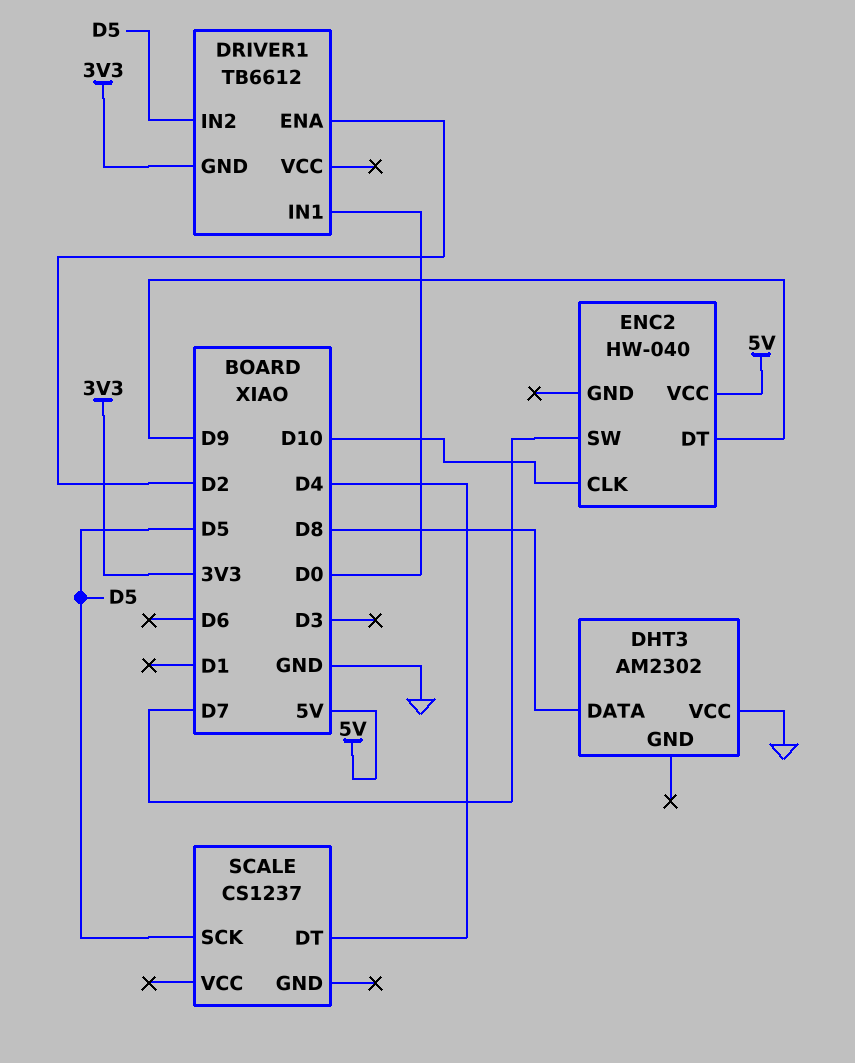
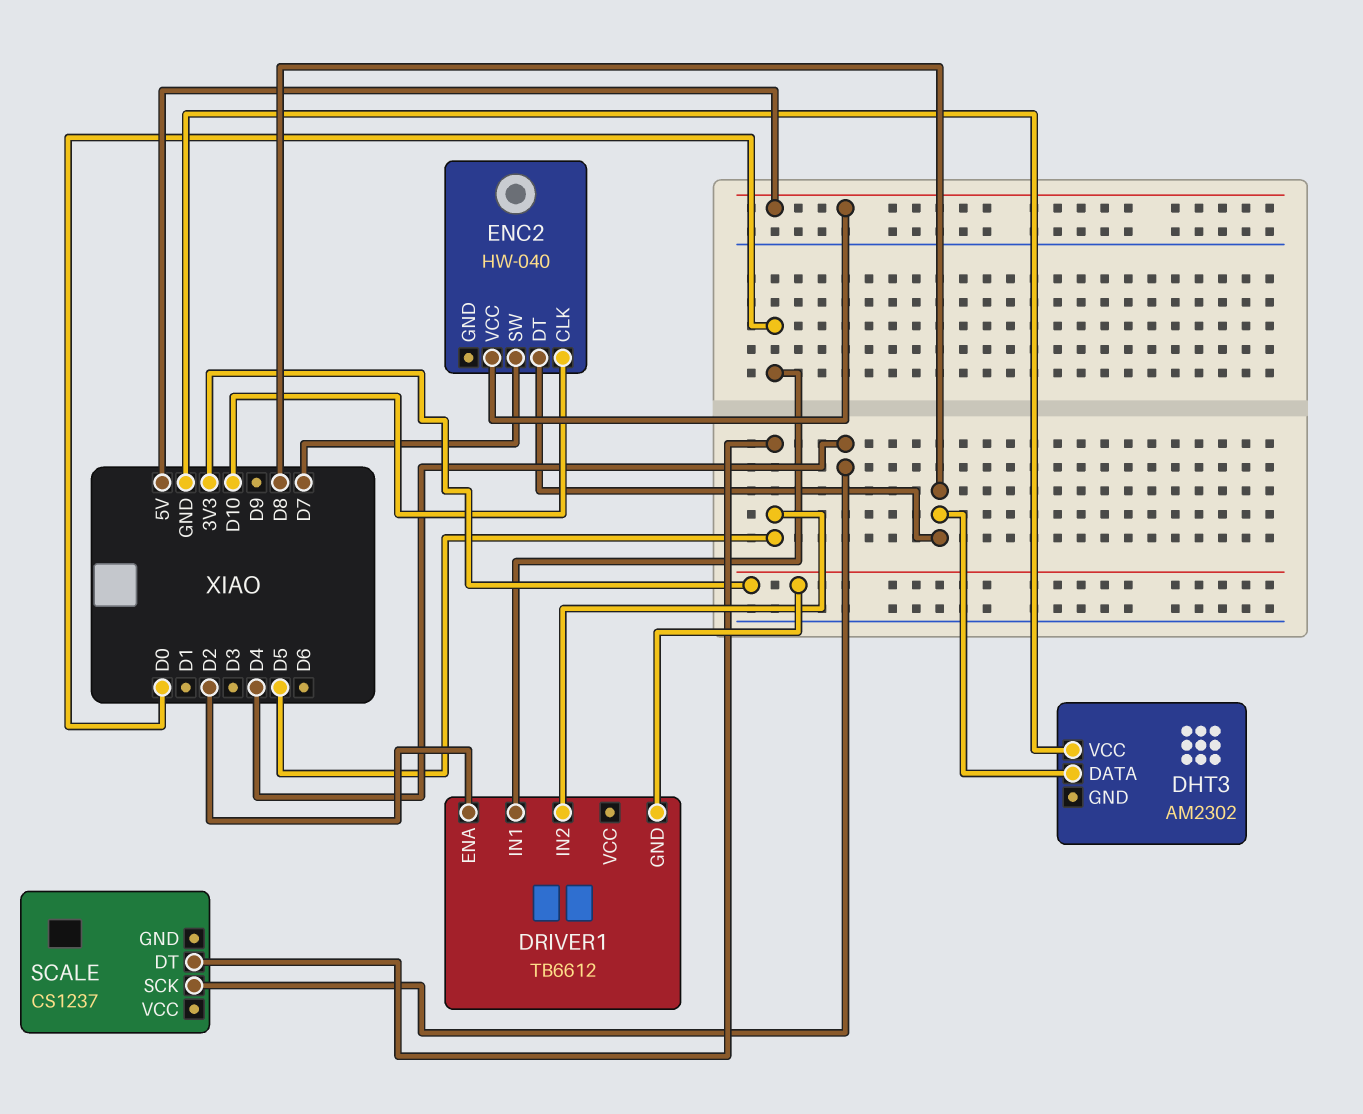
ENC2 pin DT: D9 -> D8
SCALE pin DT: D4 -> D5
SCALE pin SCK: D5 -> D4

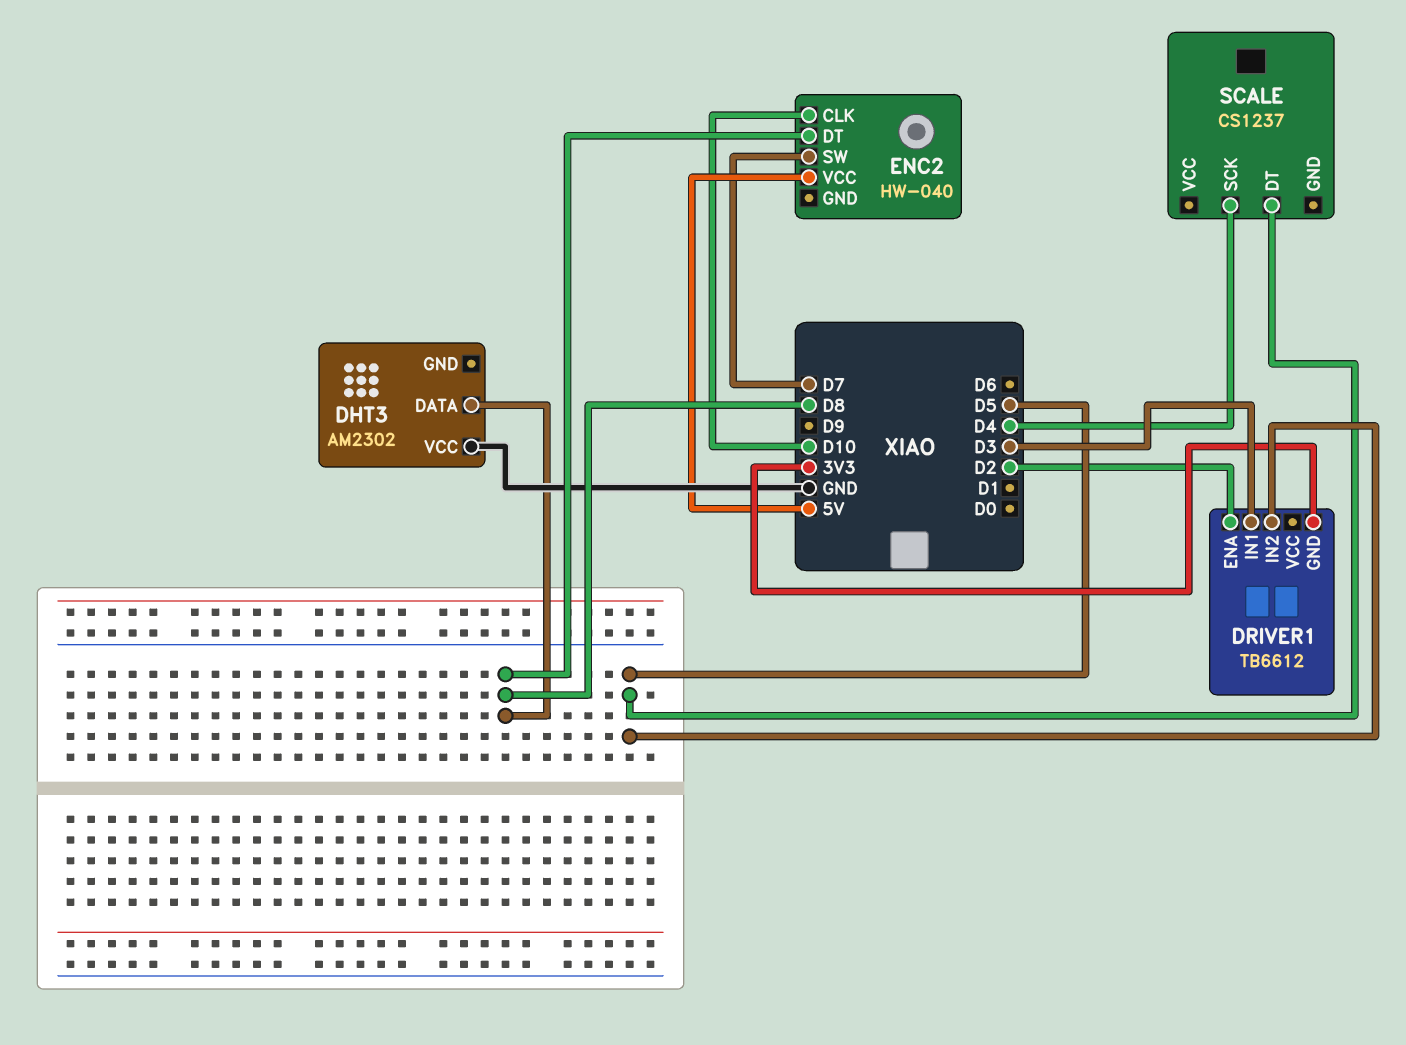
DRIVER1 pin IN1: D0 -> D3

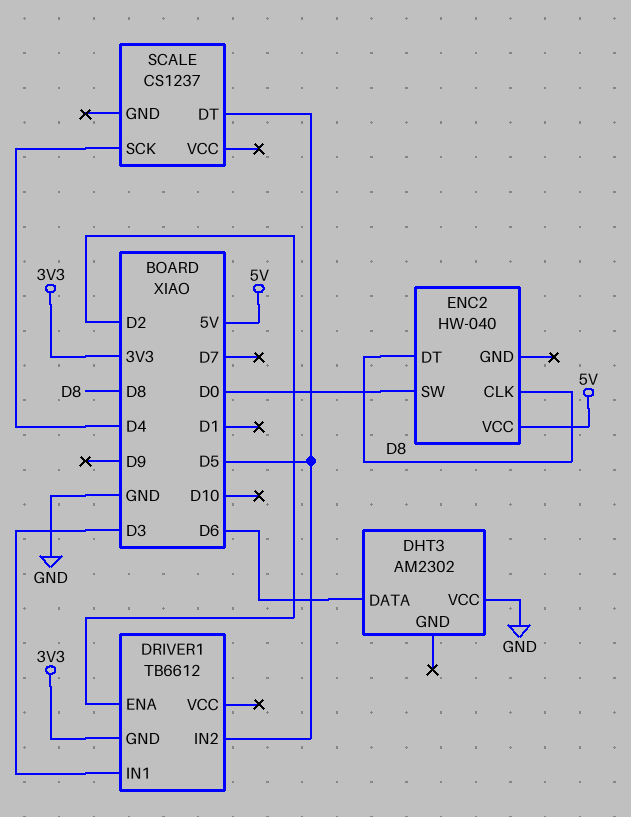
DHT3 pin DATA: D8 -> D6
ENC2 pin CLK: D10 -> D8
ENC2 pin SW: D7 -> D0

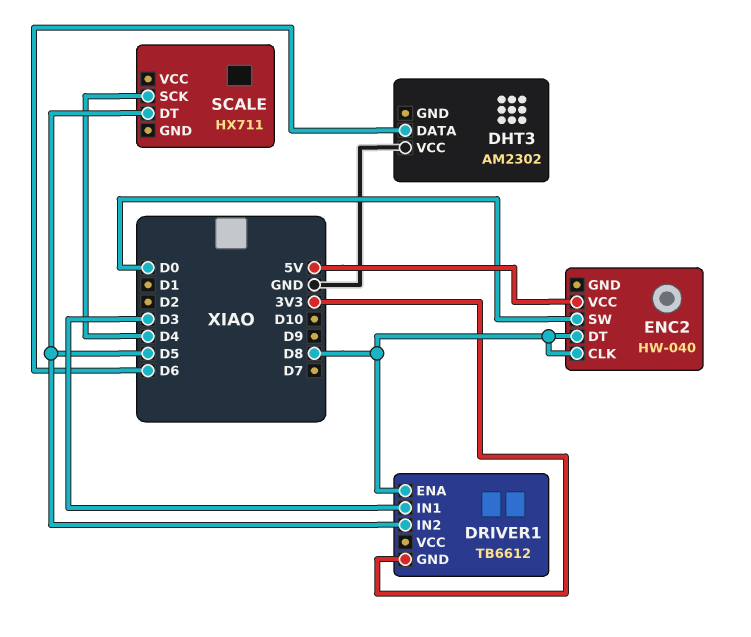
DRIVER1 pin ENA: D2 -> D8
SCALE: CS1237 -> HX711

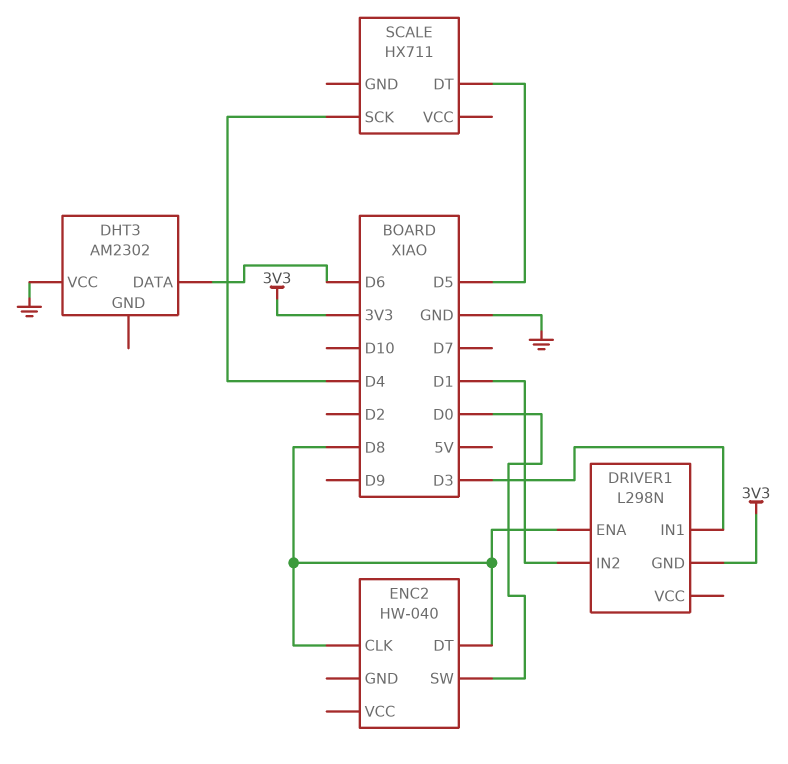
DRIVER1: TB6612 -> L298N
DRIVER1 pin IN2: D5 -> D1
ENC2 pin VCC: 5V -> none

